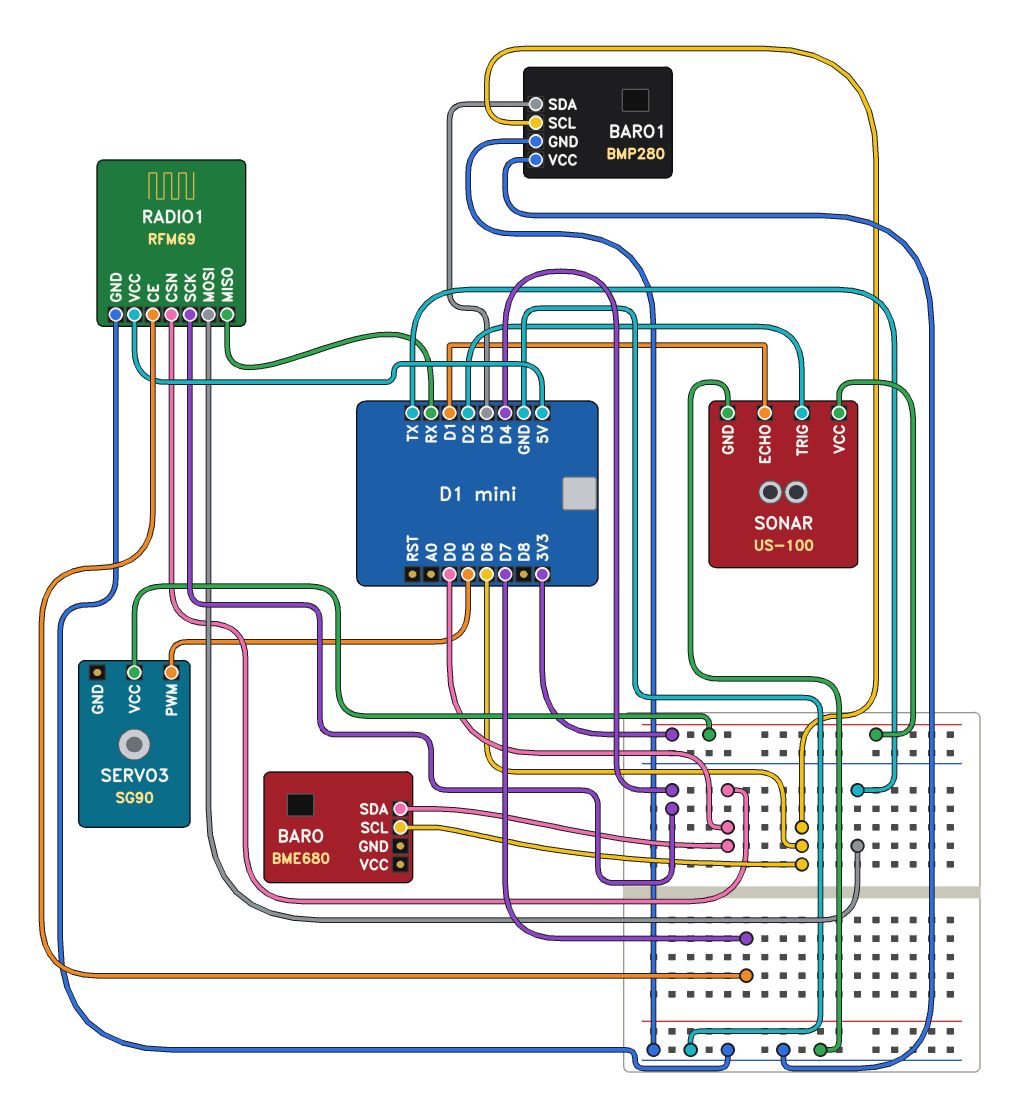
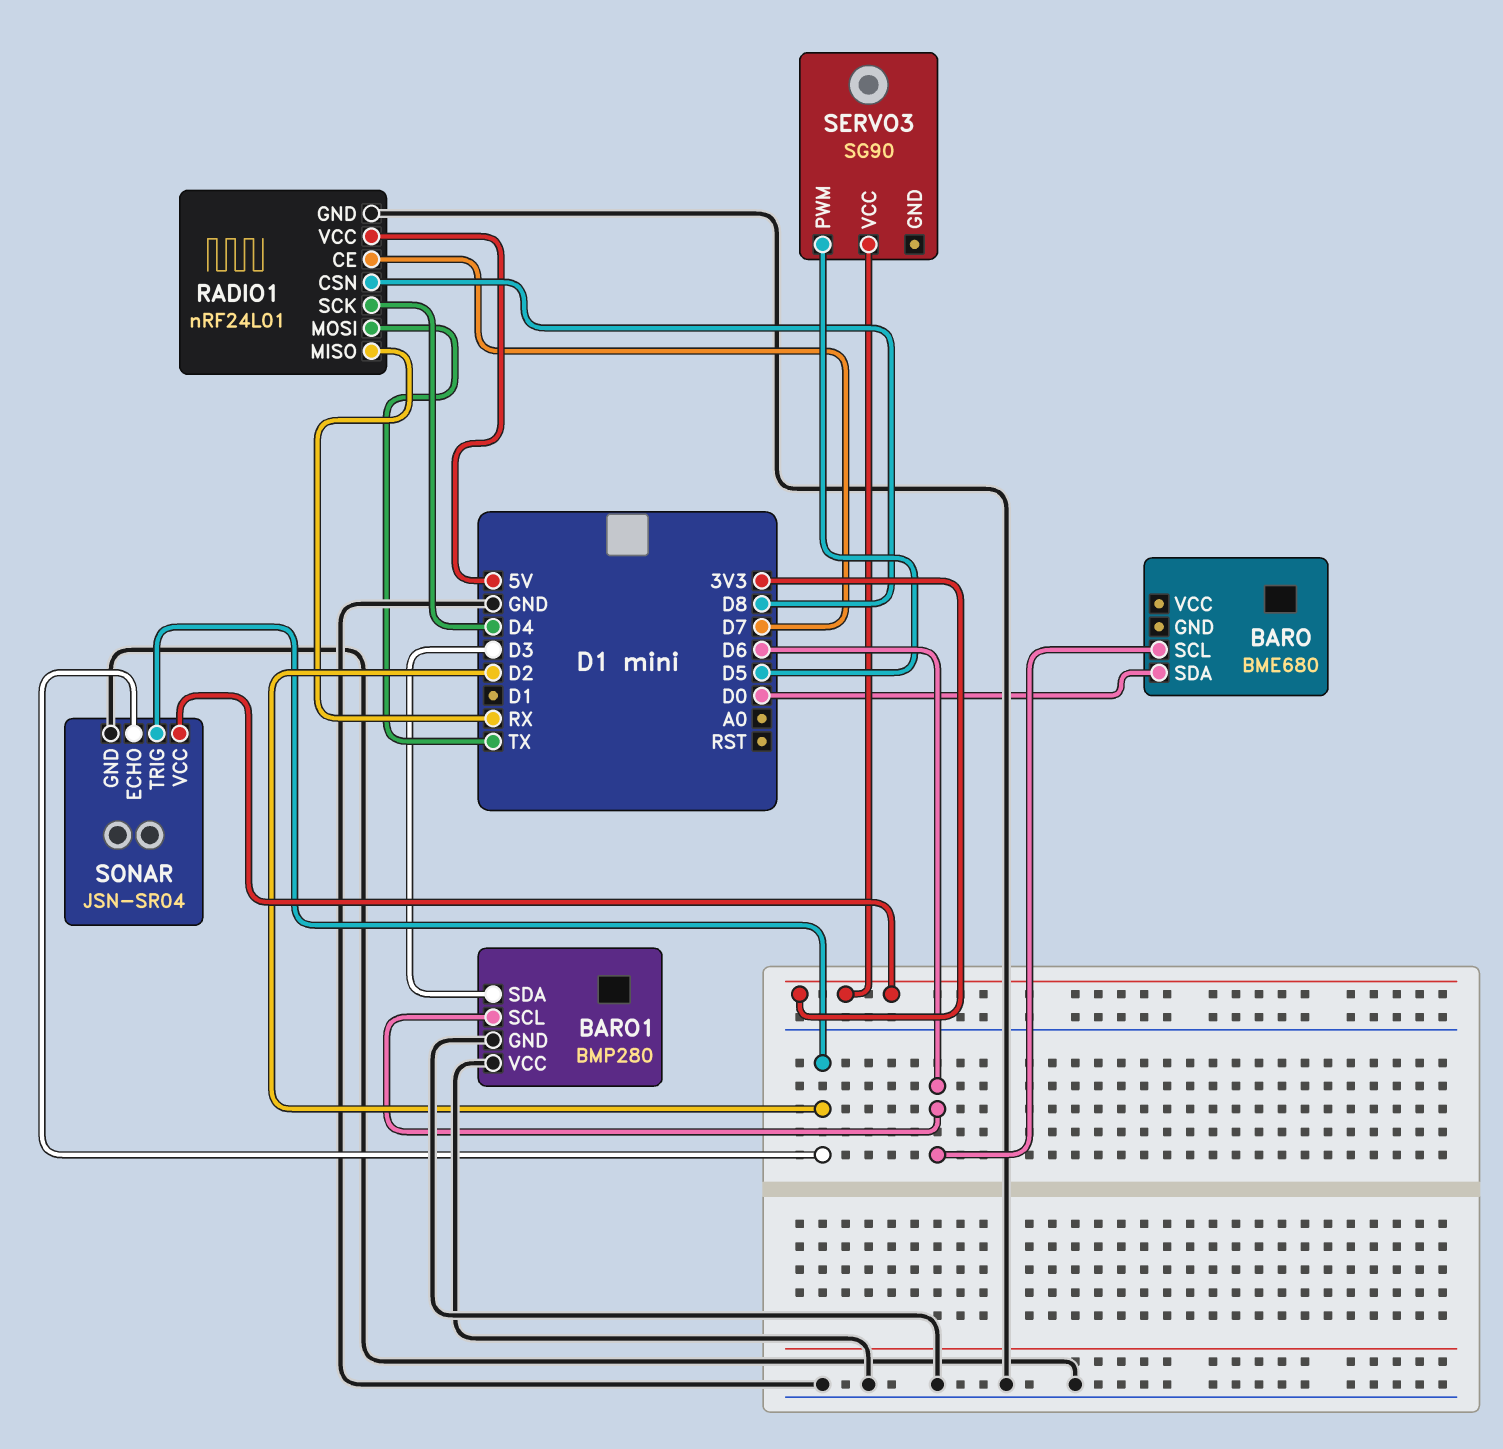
RADIO1: RFM69 -> nRF24L01
RADIO1 pin CSN: D0 -> D8
SONAR: US-100 -> JSN-SR04
SONAR pin ECHO: D1 -> D2

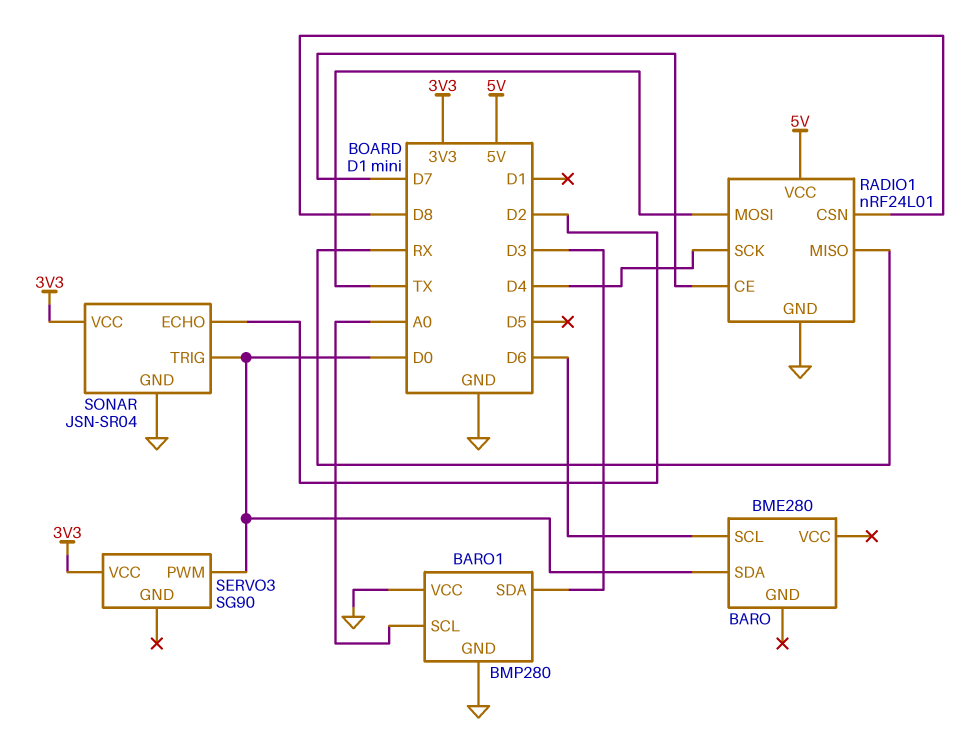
BARO: BME680 -> BME280
BARO1 pin SCL: D6 -> A0
SERVO3 pin PWM: D5 -> D0
SONAR pin TRIG: D2 -> D0

